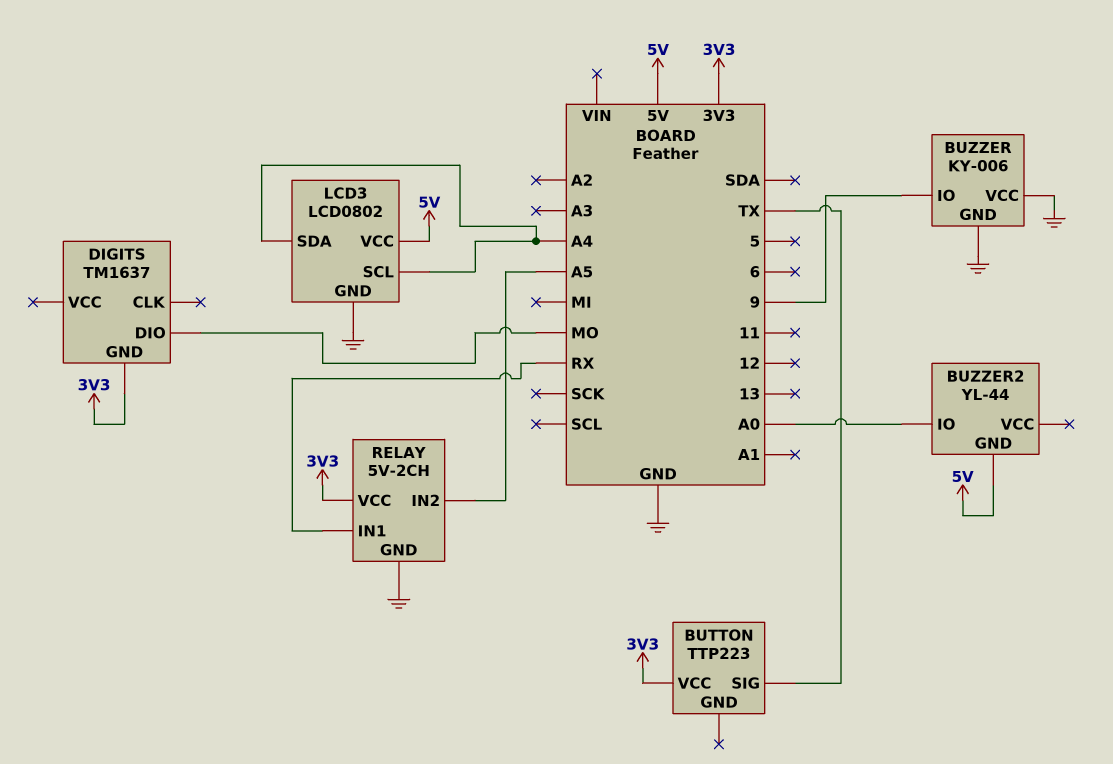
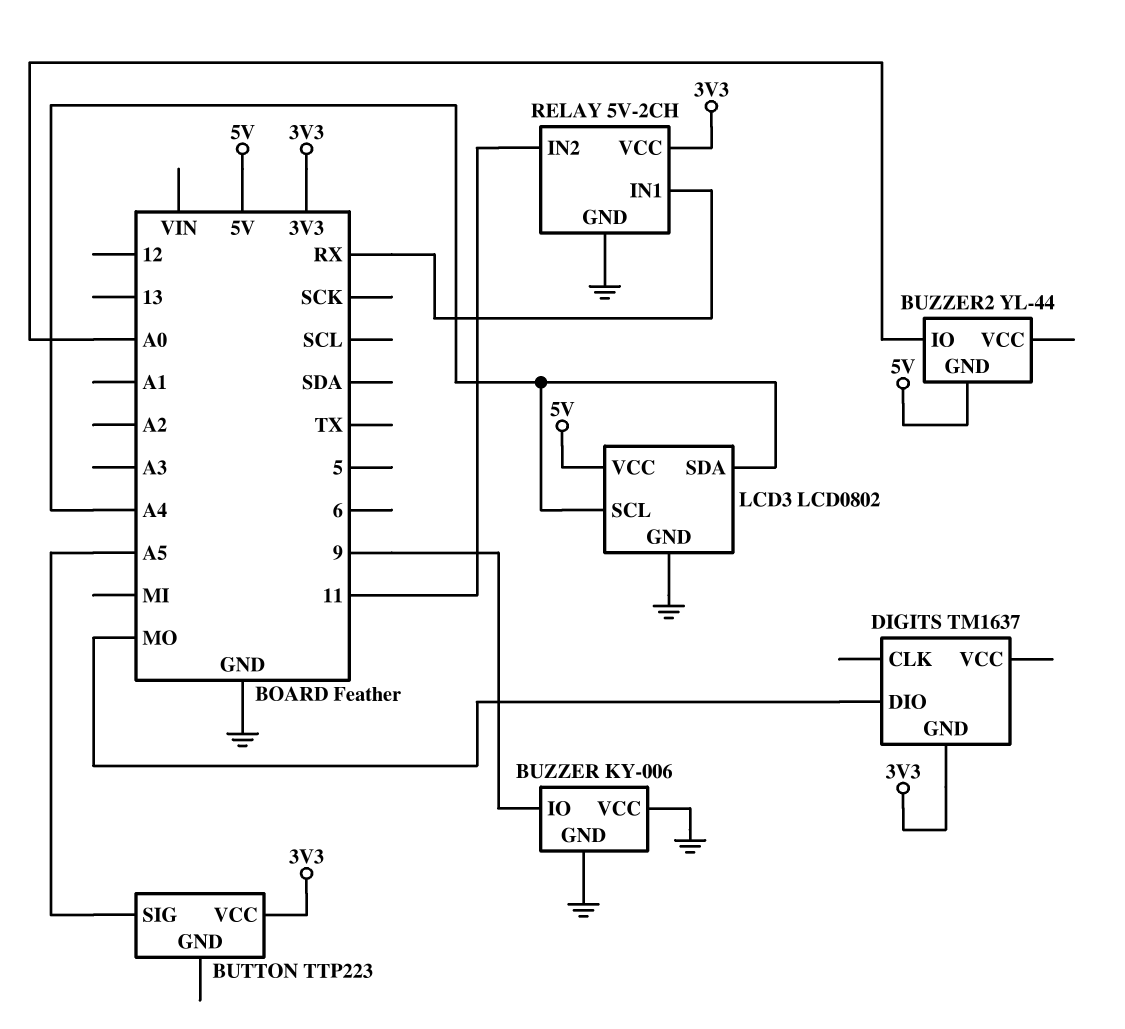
BUTTON pin SIG: TX -> A5
RELAY pin IN2: A5 -> 11

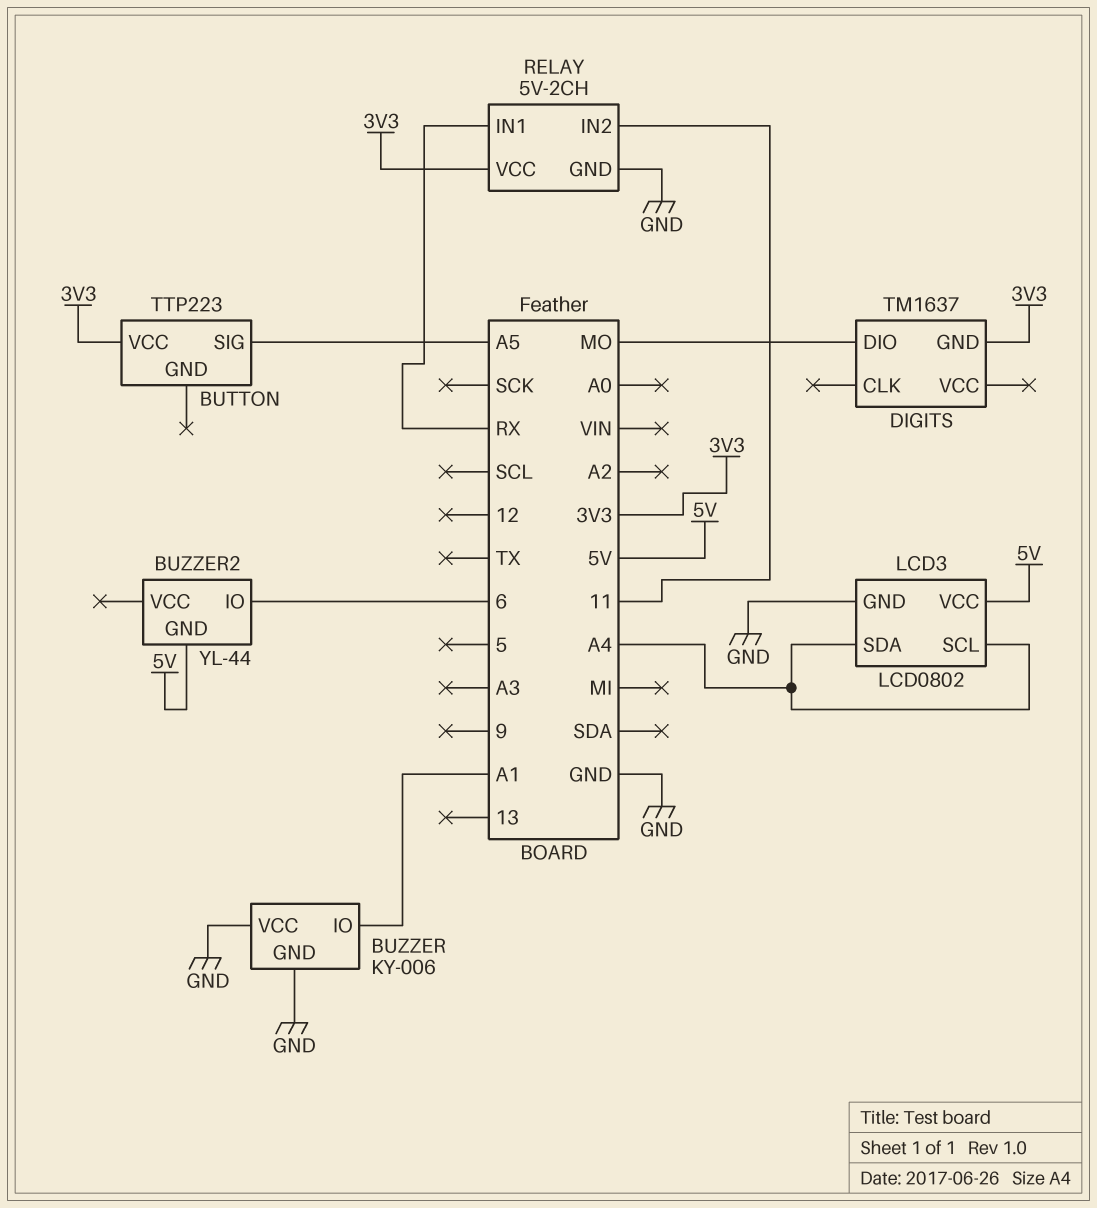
BUZZER pin IO: 9 -> A1
BUZZER2 pin IO: A0 -> 6

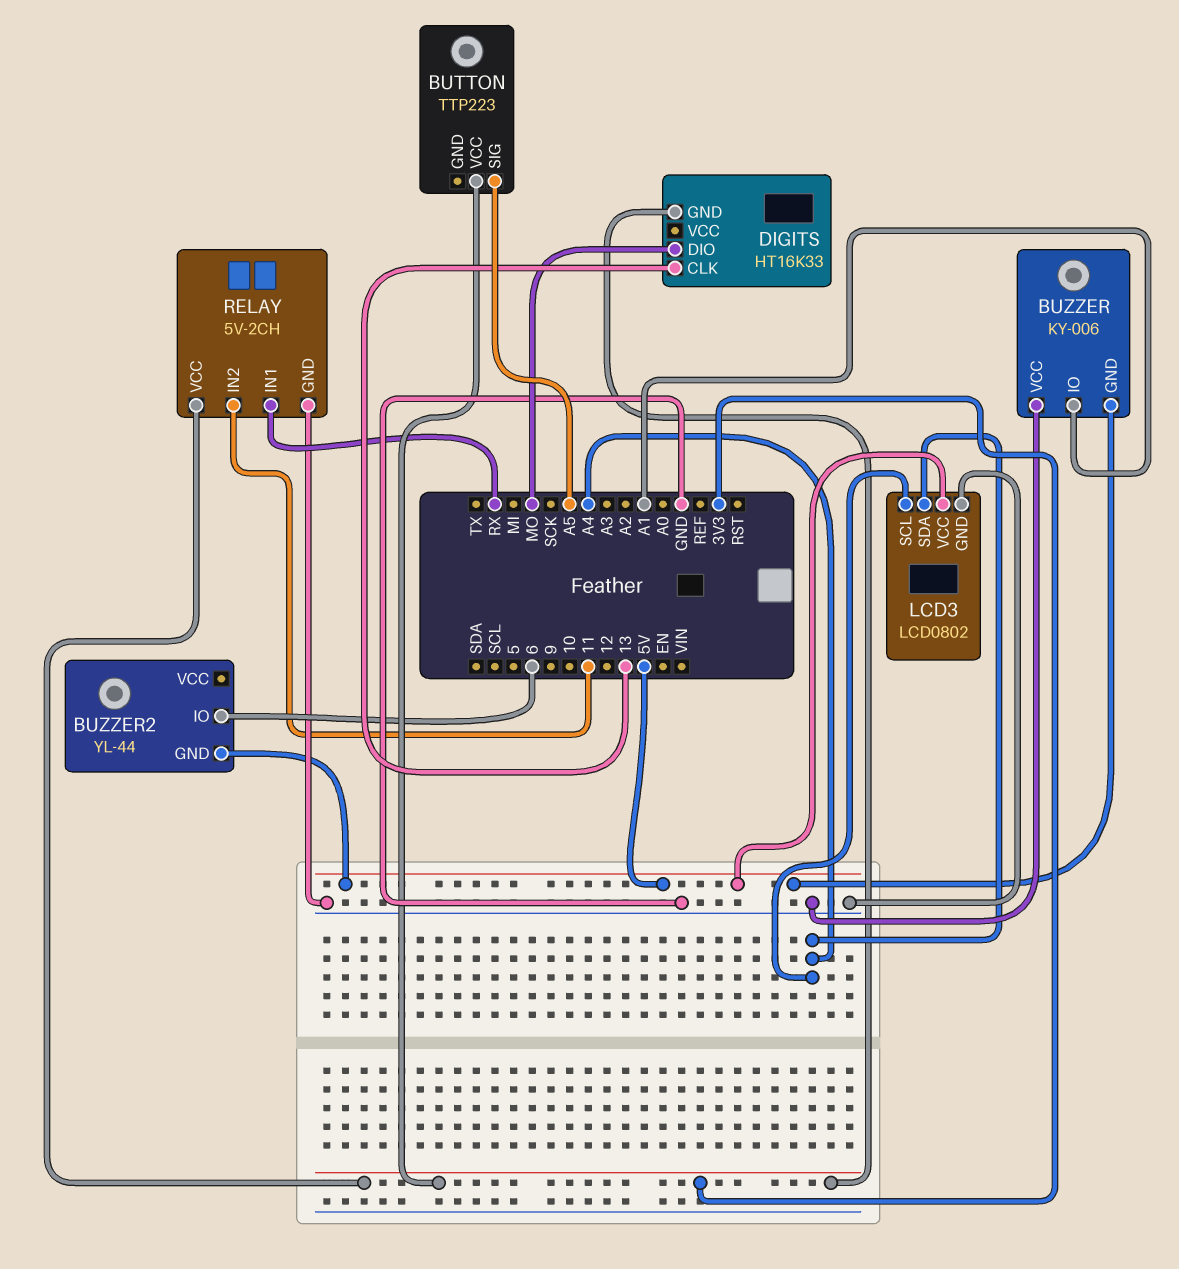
BUZZER pin GND: GND -> 5V
DIGITS: TM1637 -> HT16K33
DIGITS pin CLK: none -> 13

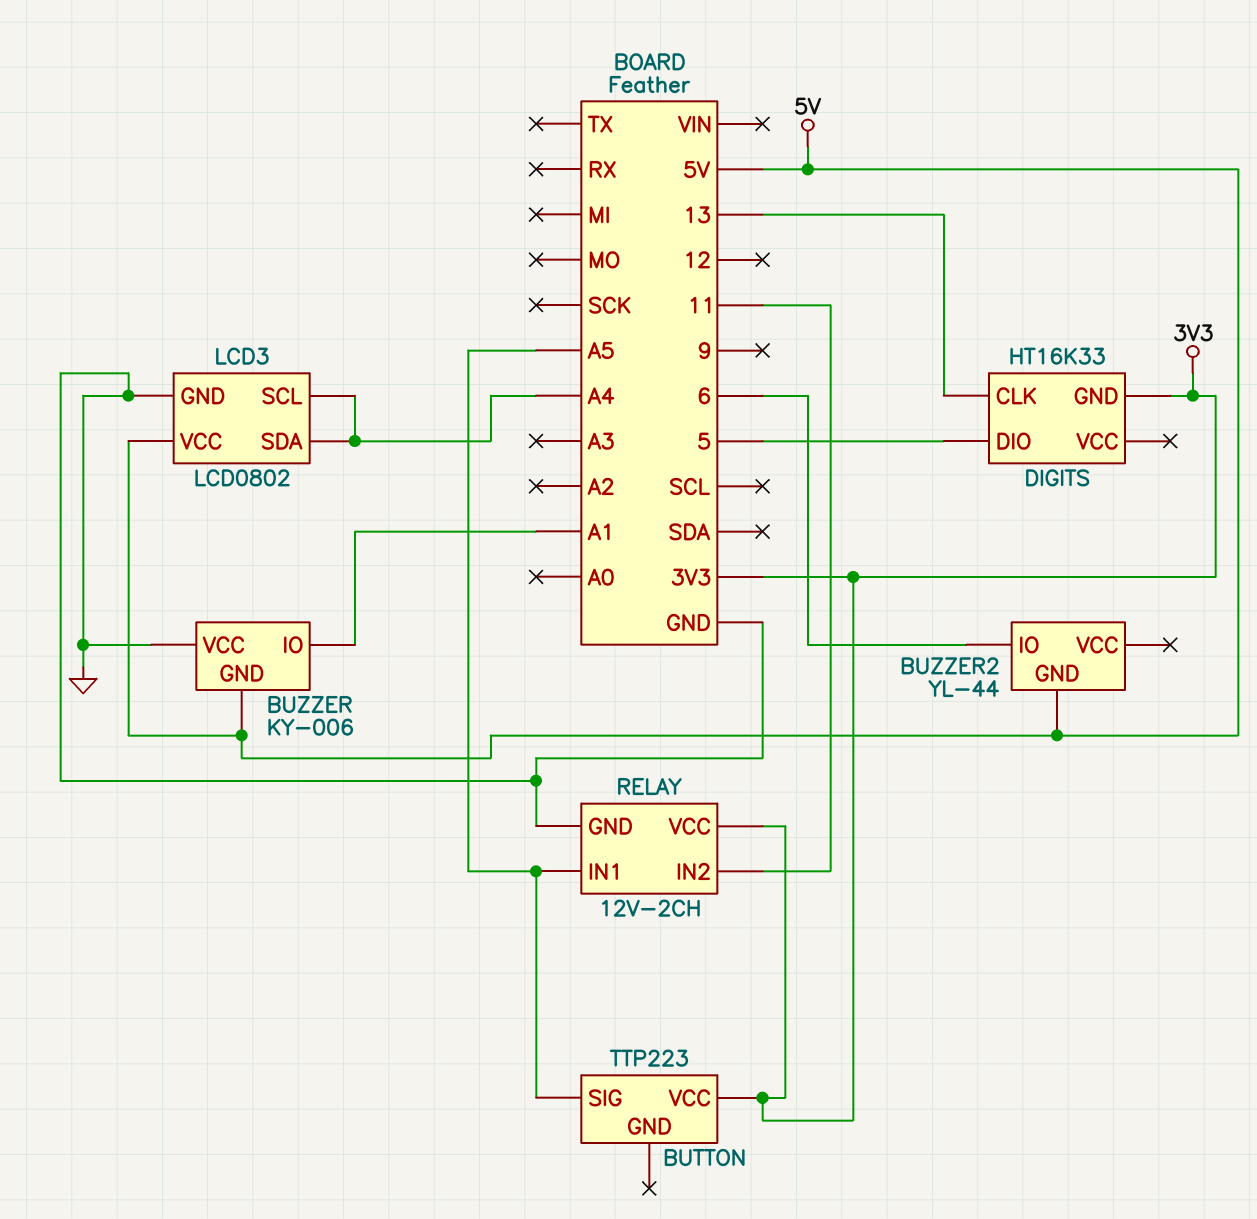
DIGITS pin DIO: MO -> 5
RELAY: 5V-2CH -> 12V-2CH
RELAY pin IN1: RX -> A5

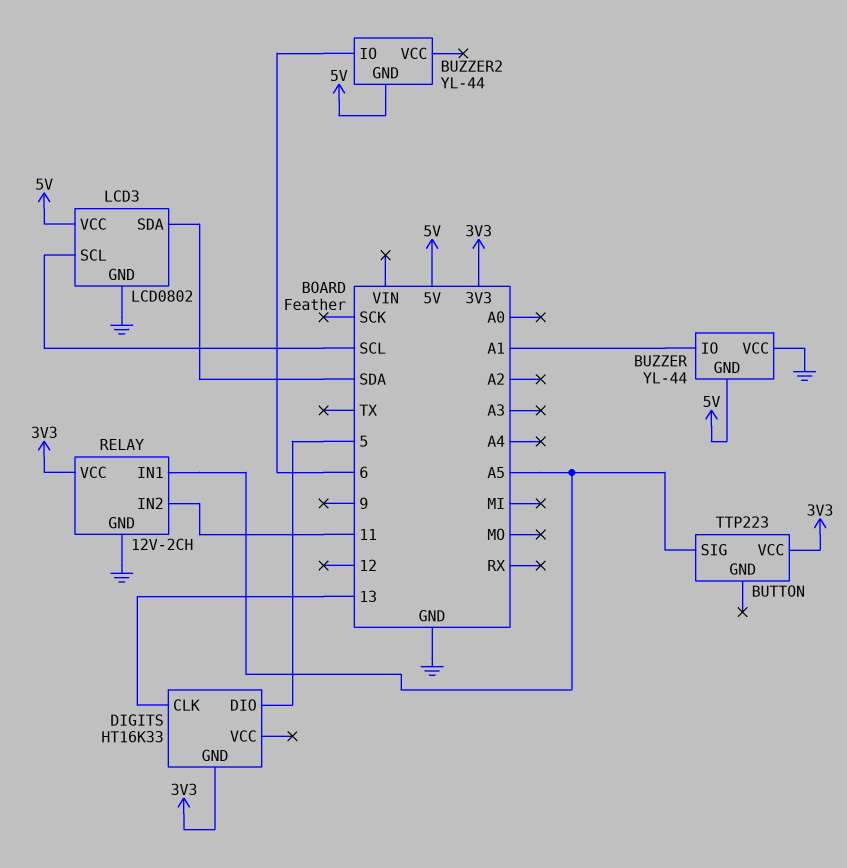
BUZZER: KY-006 -> YL-44
LCD3 pin SCL: A4 -> SCL
LCD3 pin SDA: A4 -> SDA

